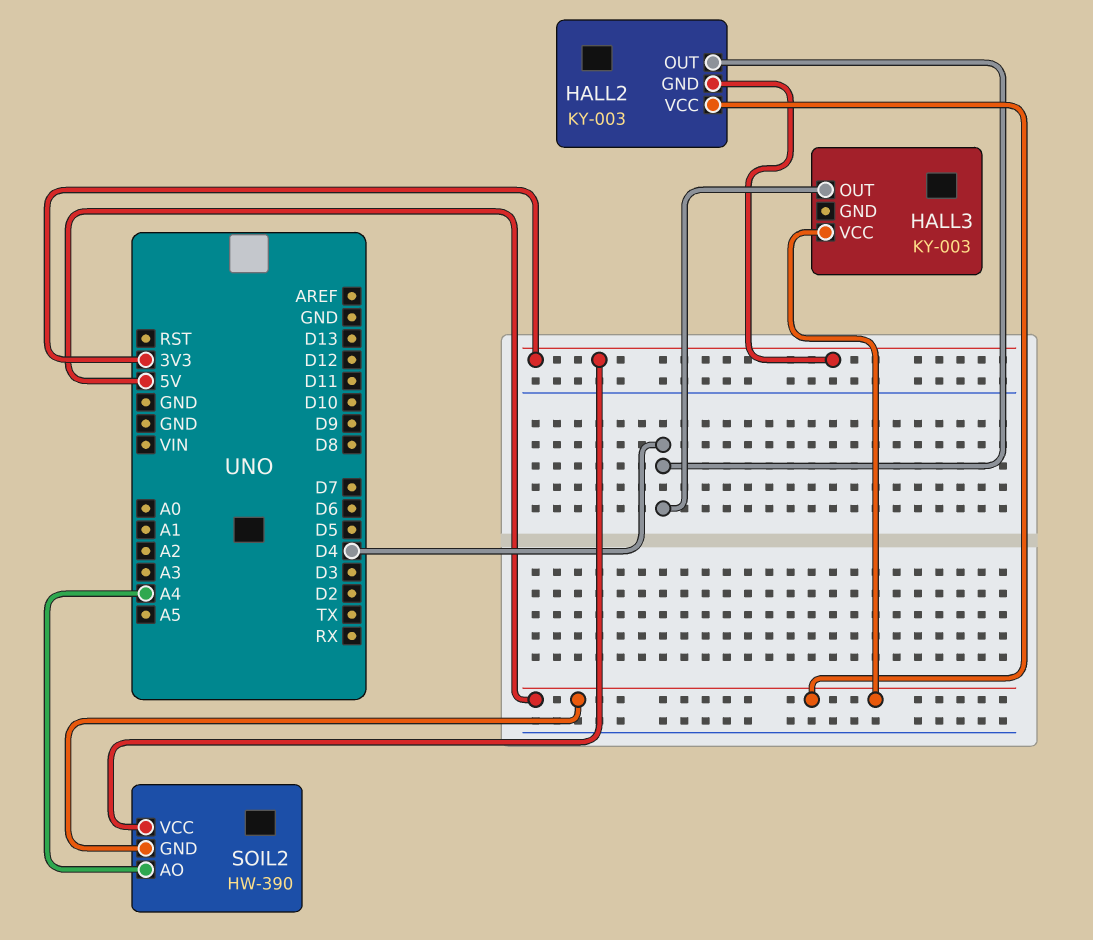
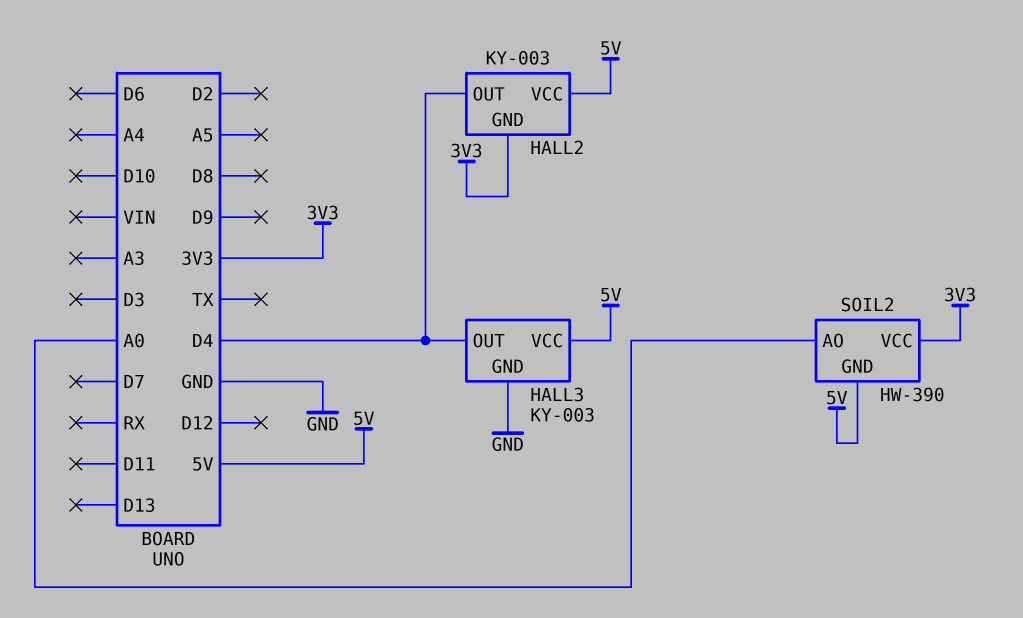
HALL3 pin GND: none -> GND
SOIL2 pin AO: A4 -> A0

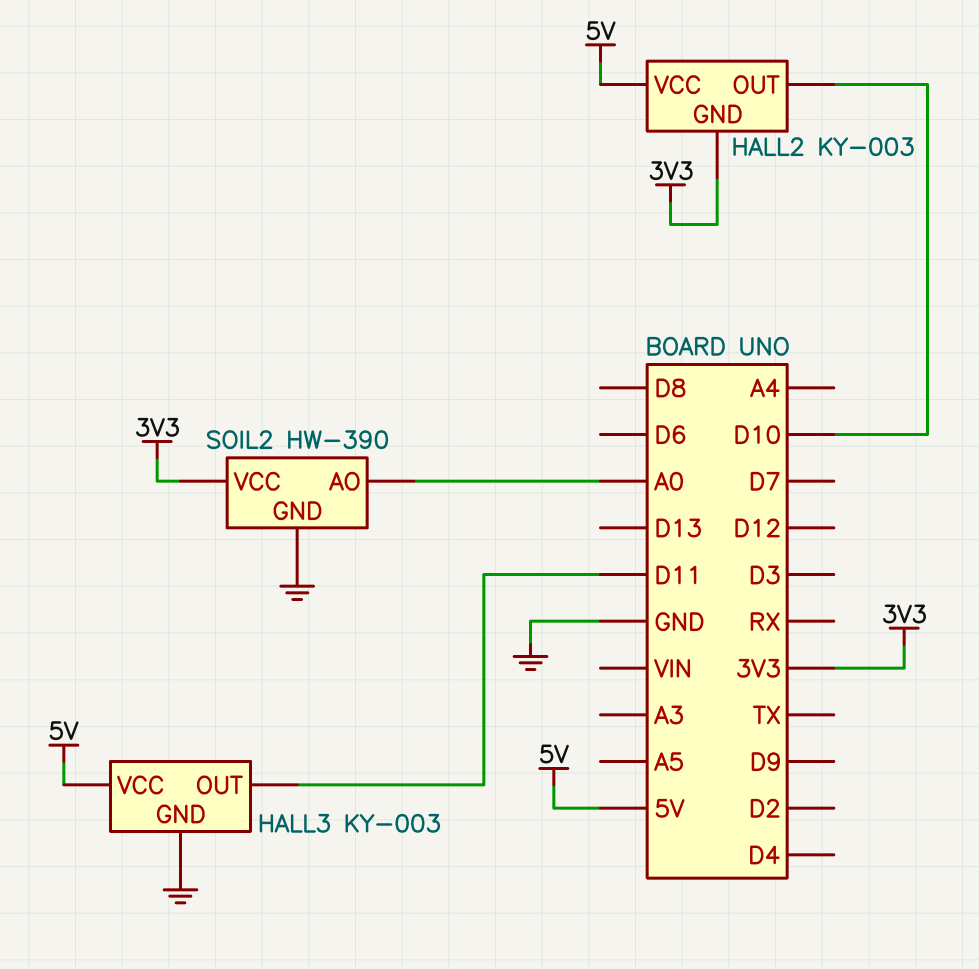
HALL2 pin OUT: D4 -> D10
HALL3 pin OUT: D4 -> D11
SOIL2 pin GND: 5V -> GND

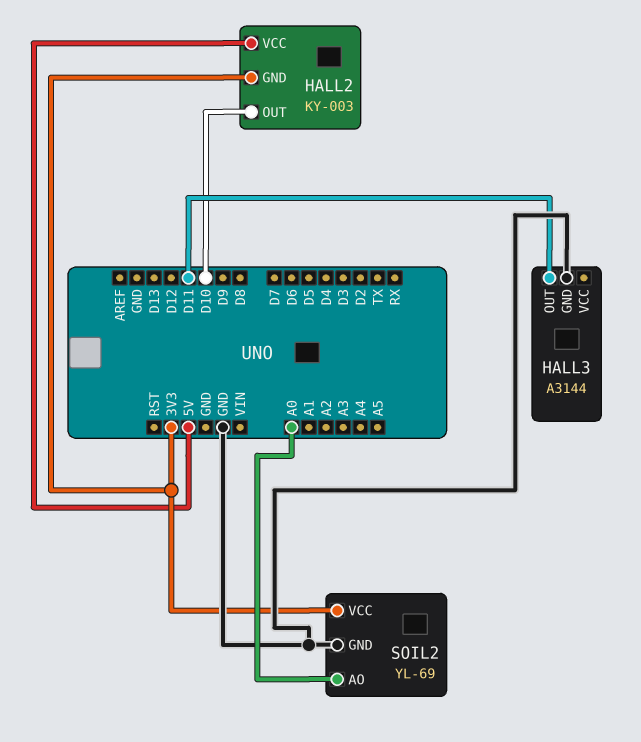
HALL3: KY-003 -> A3144
HALL3 pin VCC: 5V -> none
SOIL2: HW-390 -> YL-69

